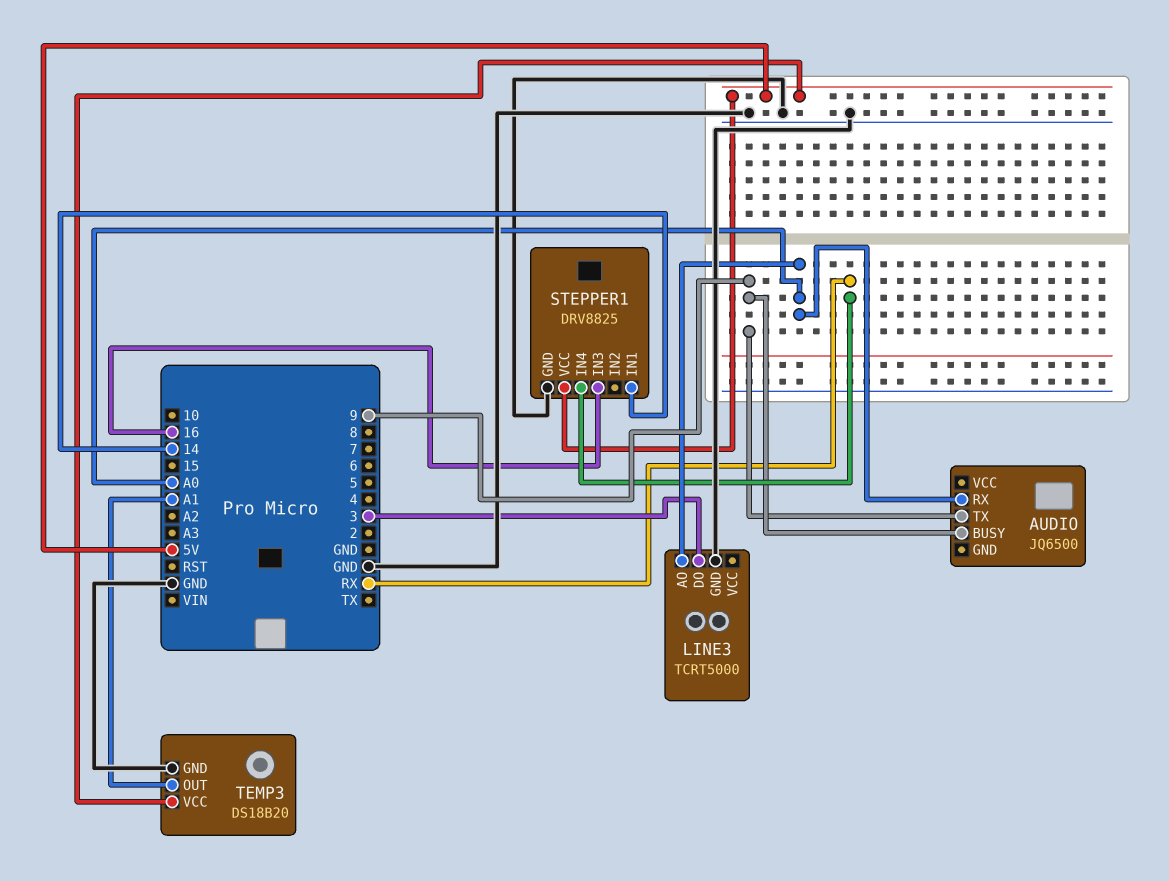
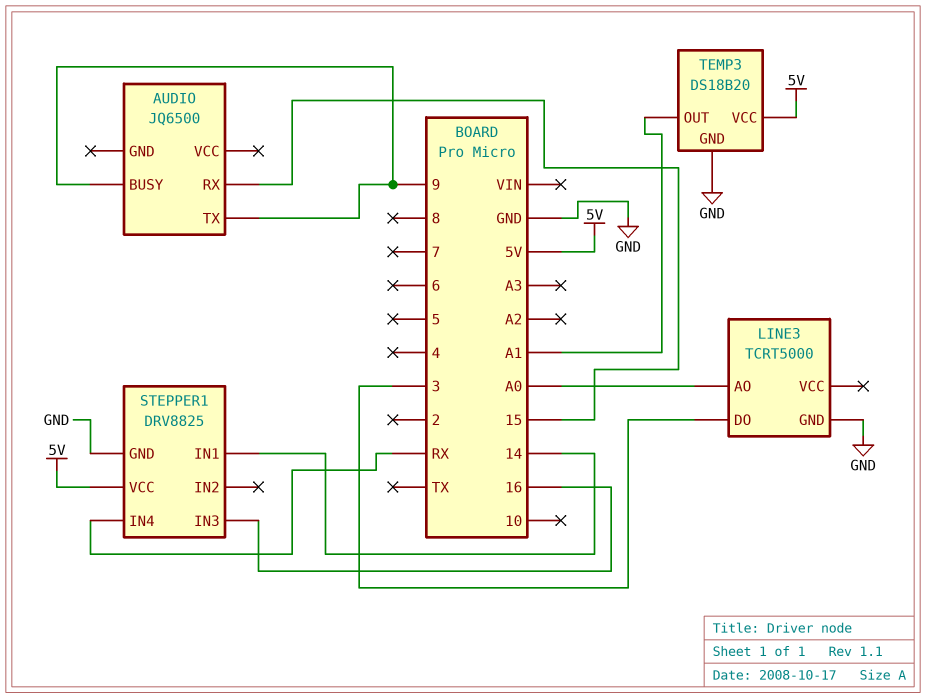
AUDIO pin RX: A0 -> 15

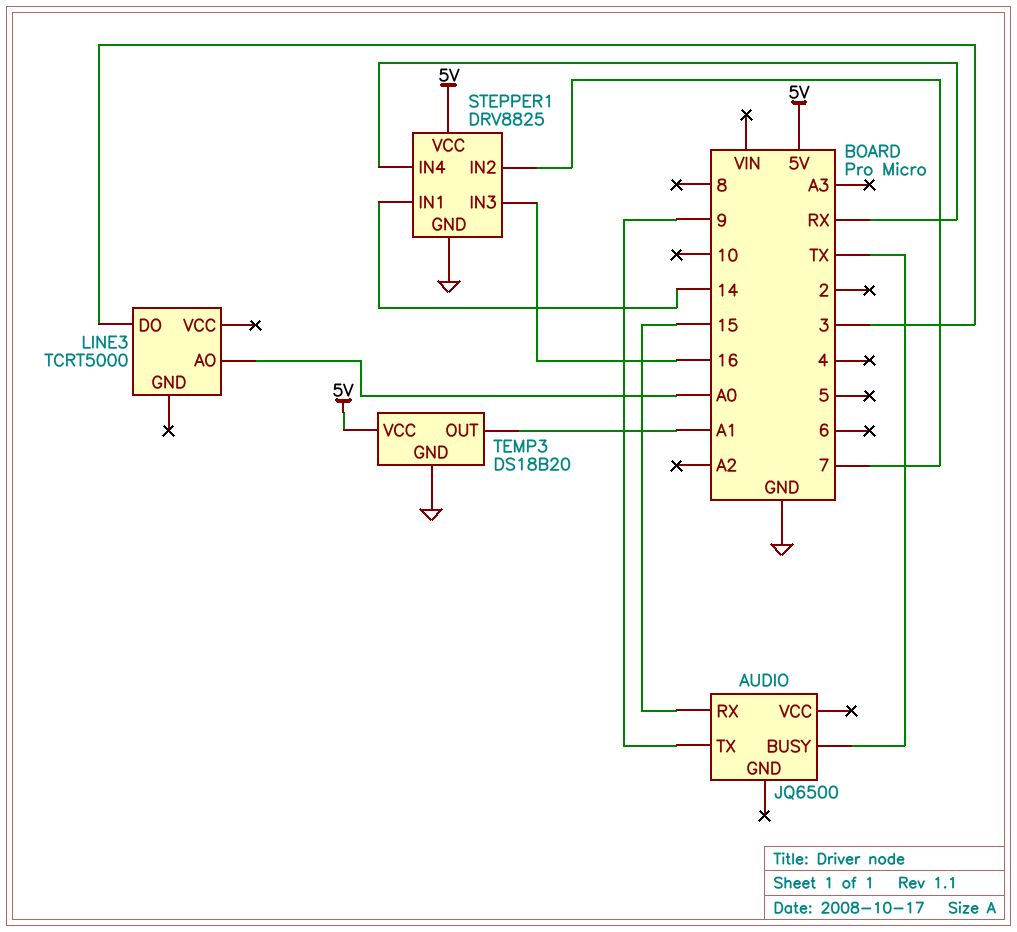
AUDIO pin BUSY: 9 -> TX
LINE3 pin GND: GND -> none
STEPPER1 pin IN2: none -> 7

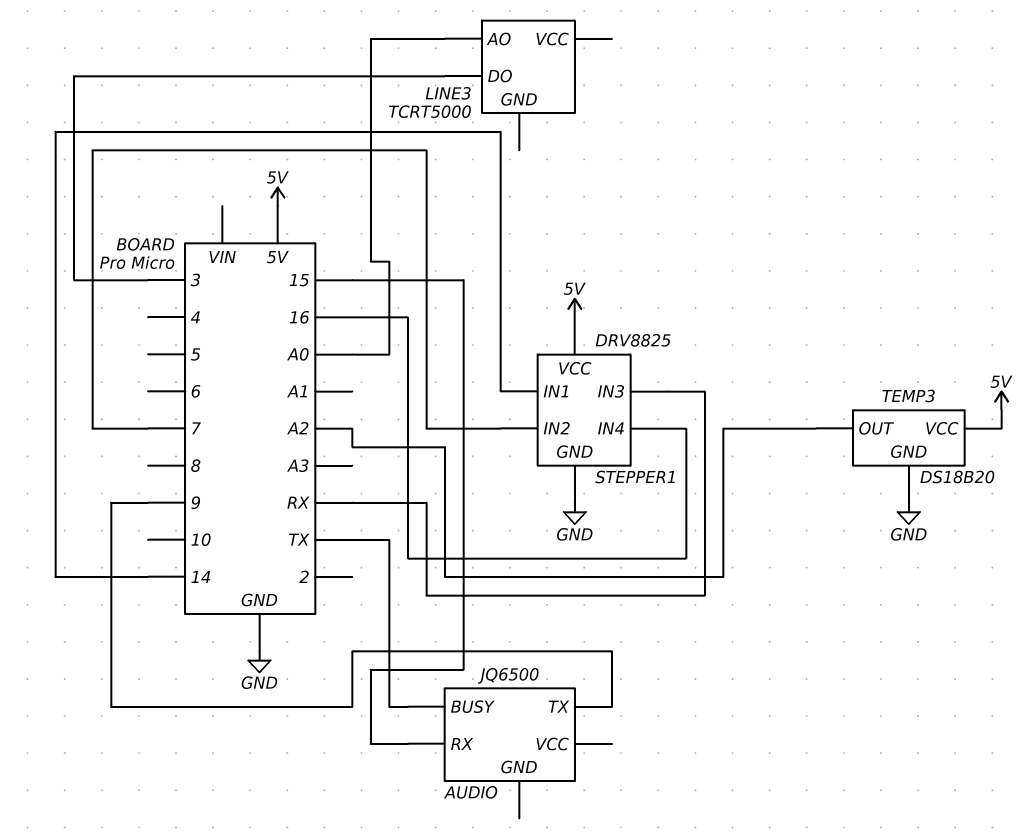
STEPPER1 pin IN3: 16 -> RX
STEPPER1 pin IN4: RX -> 16
TEMP3 pin OUT: A1 -> A2

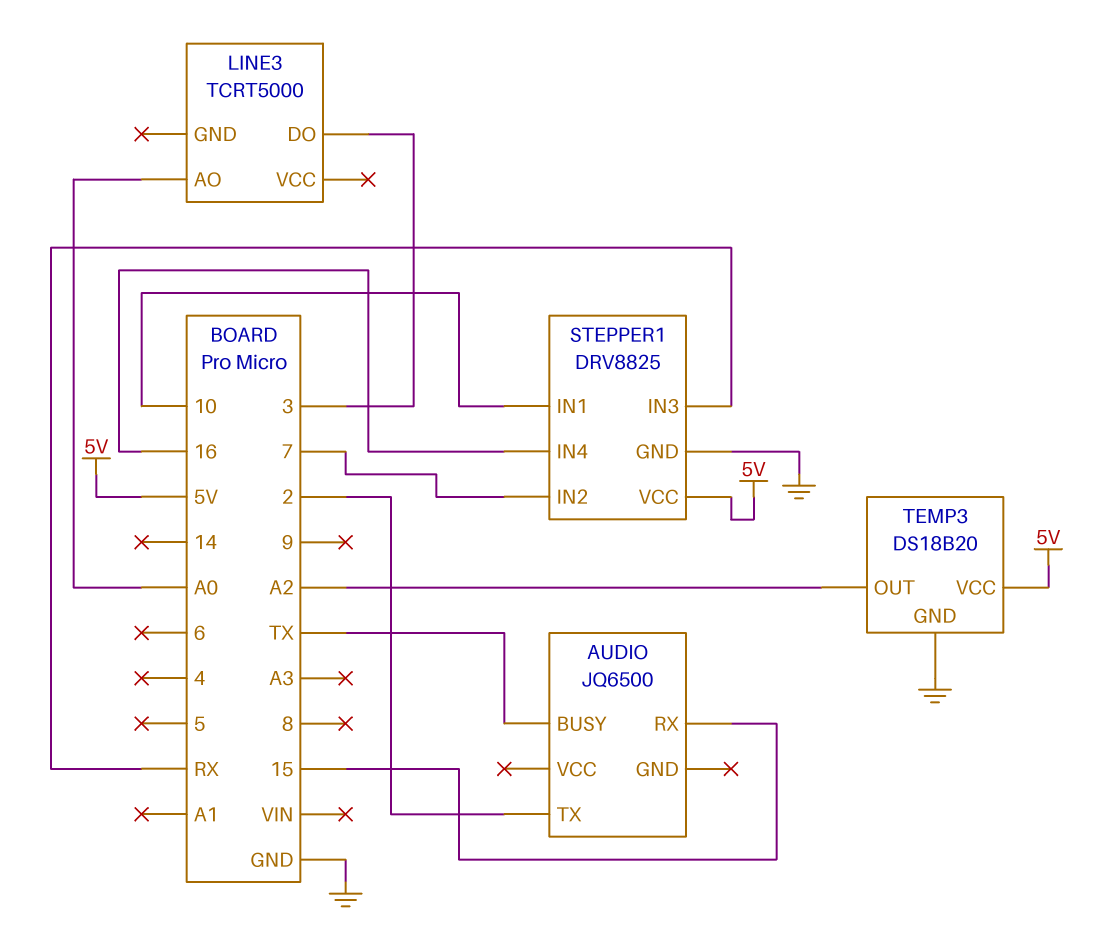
AUDIO pin TX: 9 -> 2
STEPPER1 pin IN1: 14 -> 10

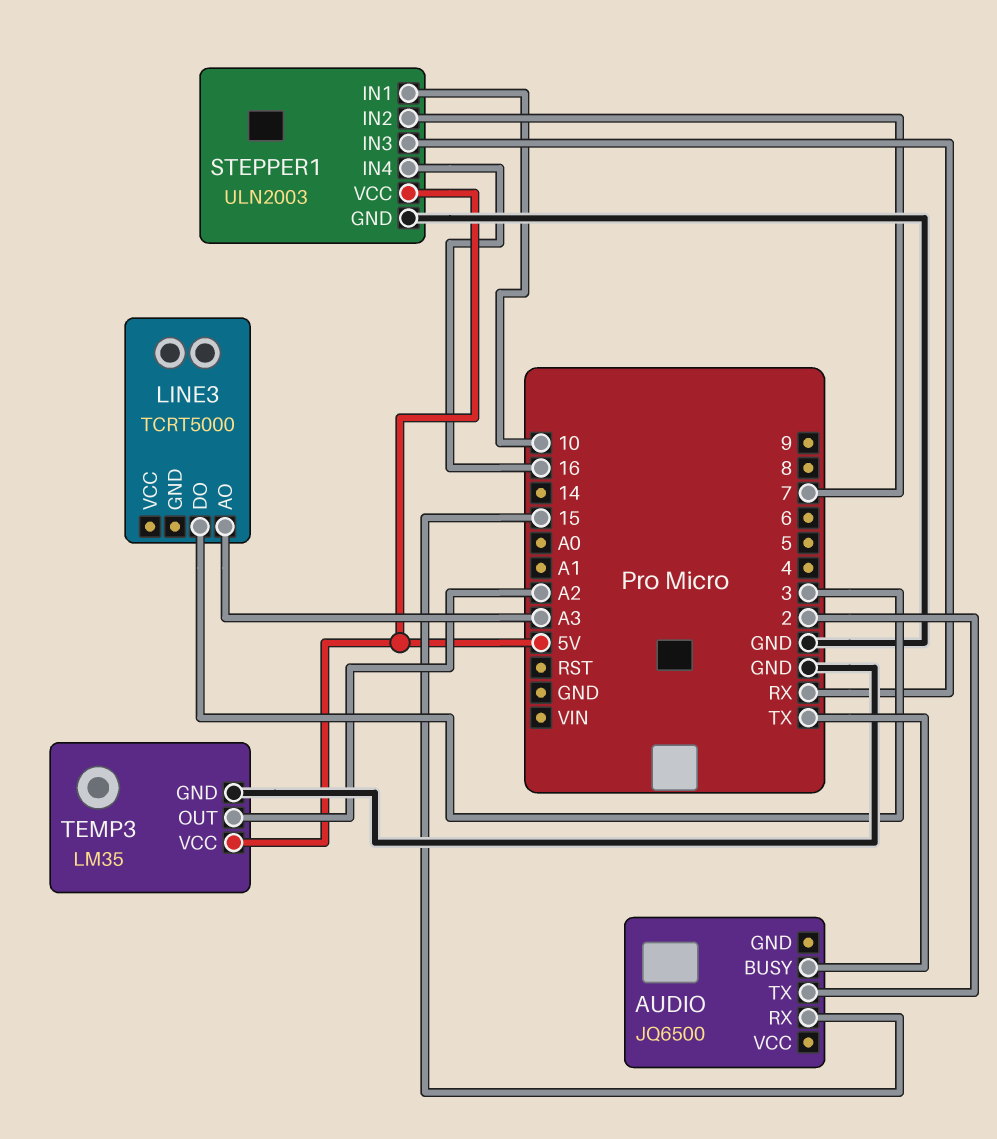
LINE3 pin AO: A0 -> A3
STEPPER1: DRV8825 -> ULN2003
TEMP3: DS18B20 -> LM35

